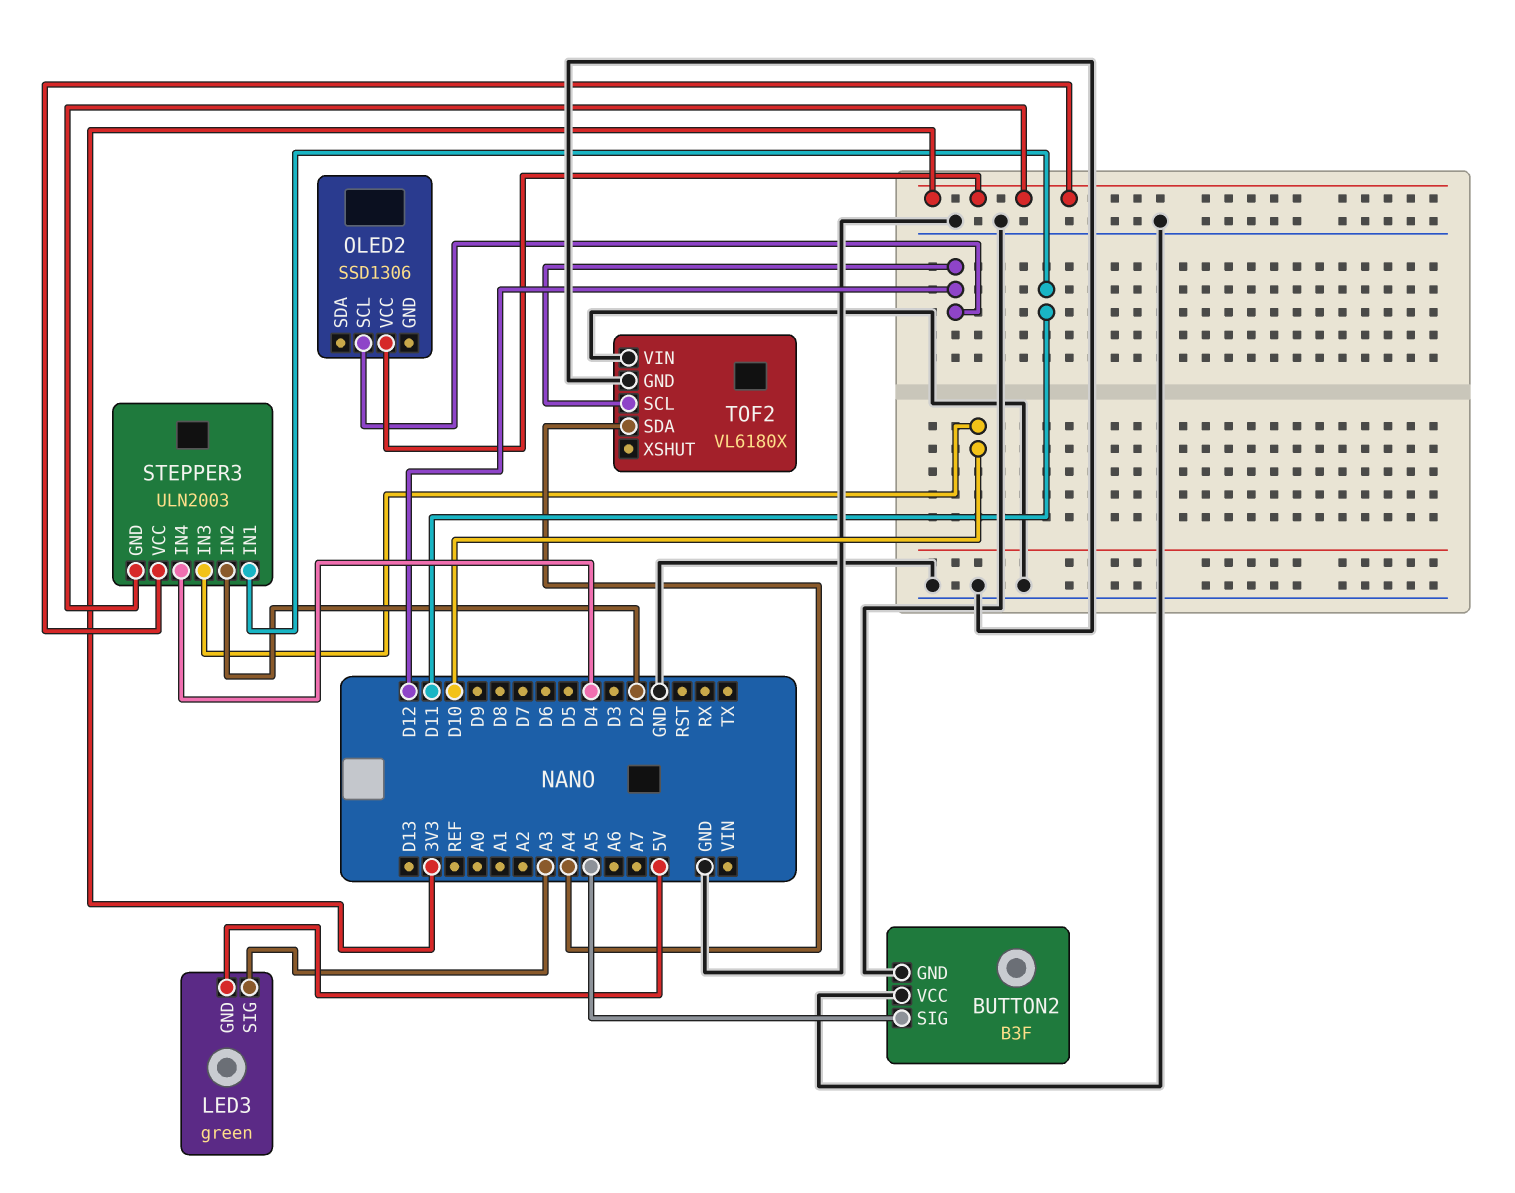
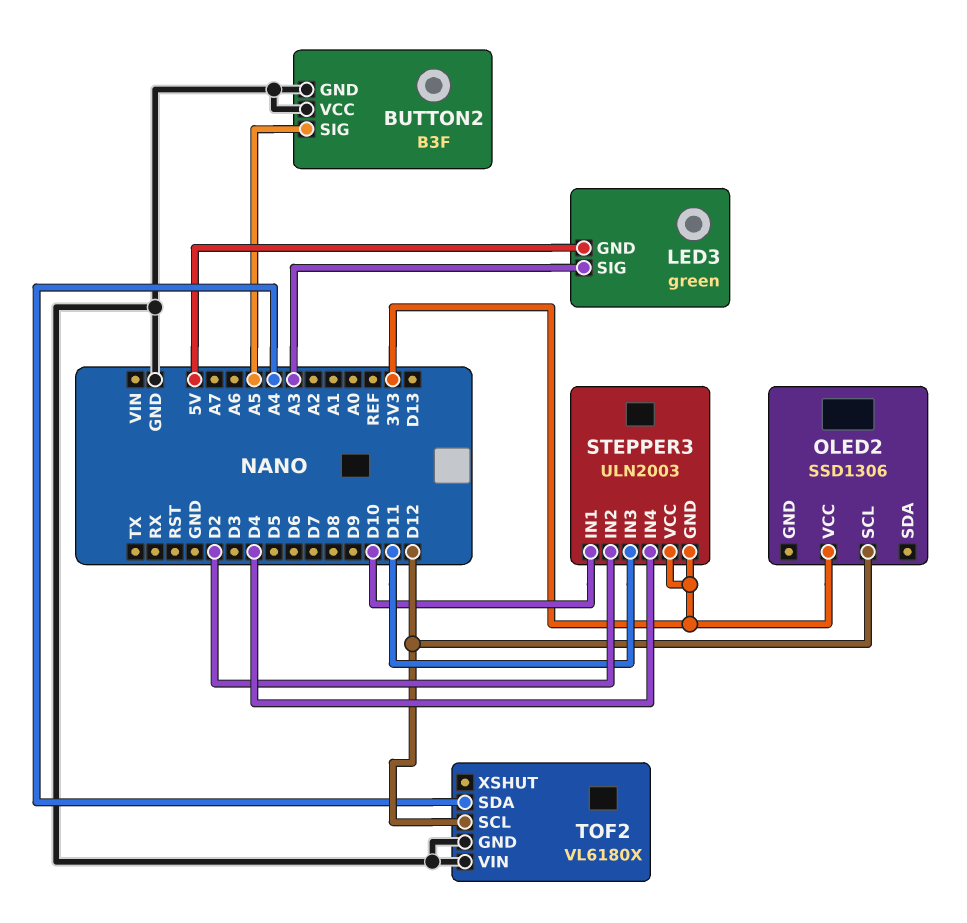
STEPPER3 pin IN1: D11 -> D10
STEPPER3 pin IN3: D10 -> D11

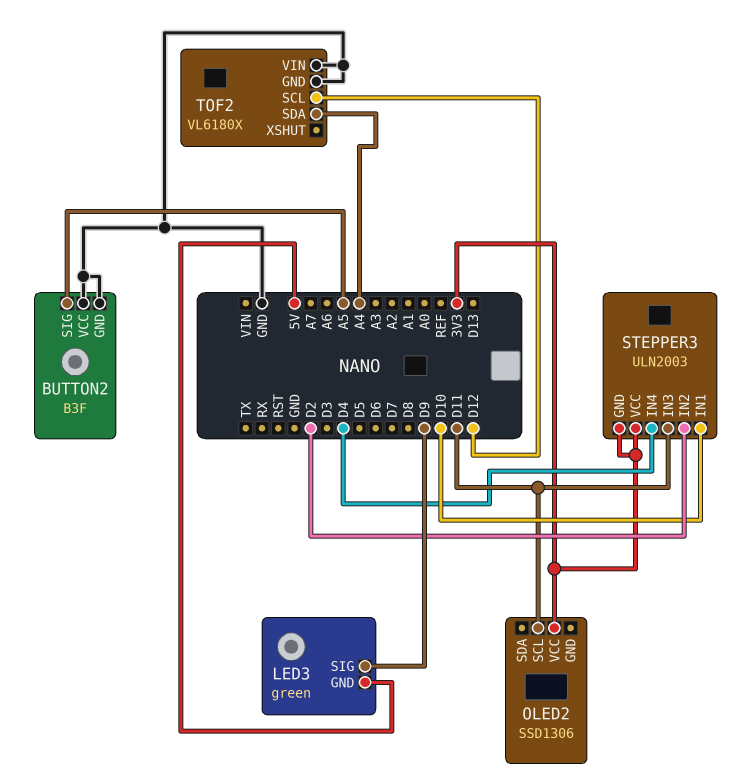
LED3 pin SIG: A3 -> D9
OLED2 pin SCL: D12 -> D11

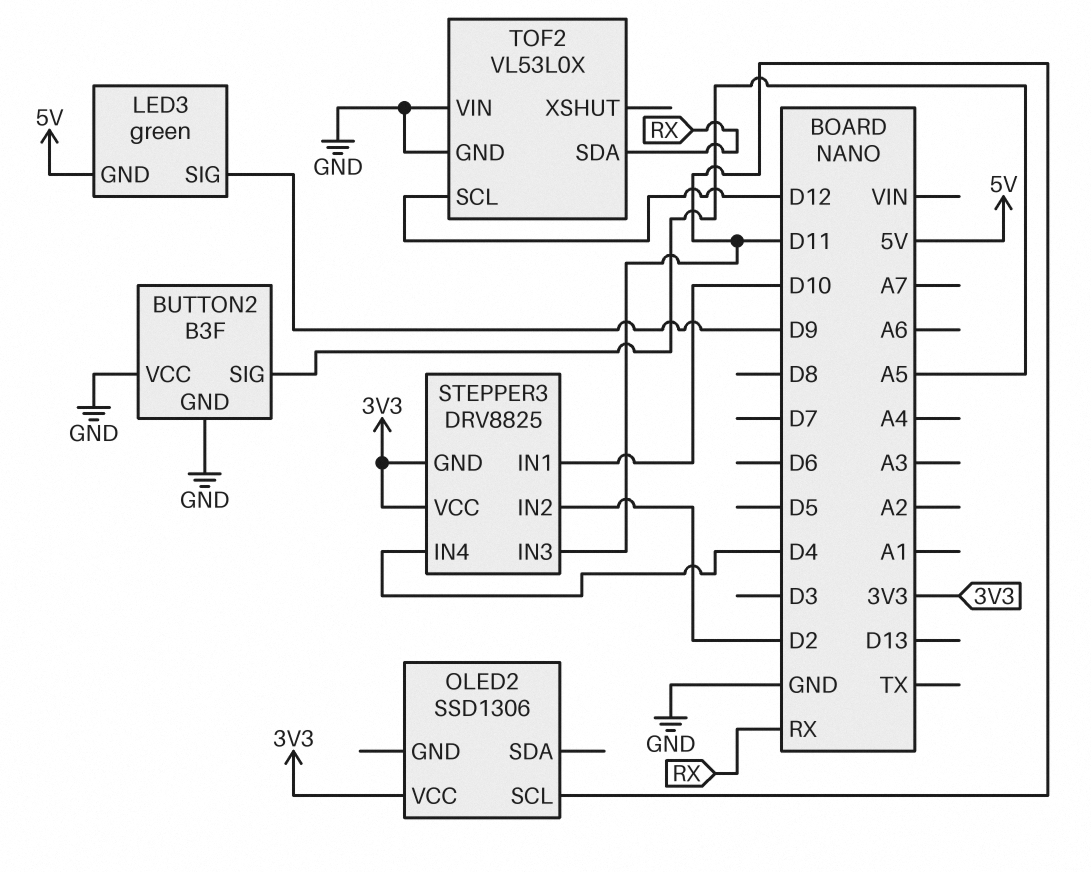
STEPPER3: ULN2003 -> DRV8825
TOF2: VL6180X -> VL53L0X
TOF2 pin SDA: A4 -> RX

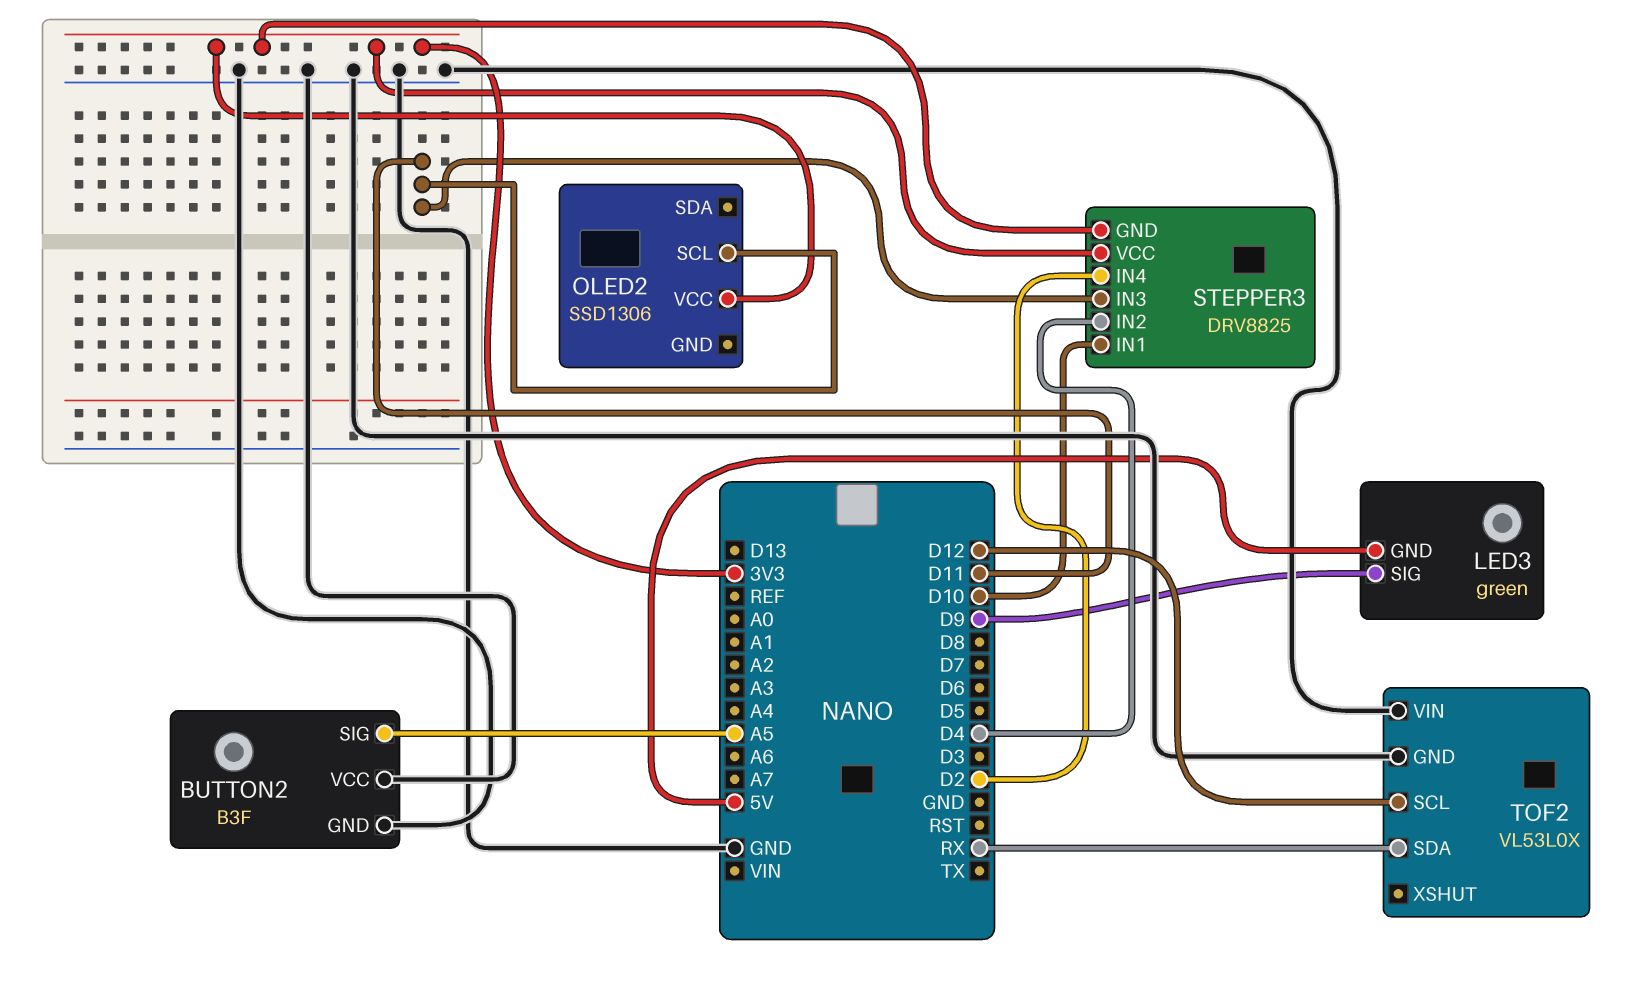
STEPPER3 pin IN2: D2 -> D4
STEPPER3 pin IN4: D4 -> D2

